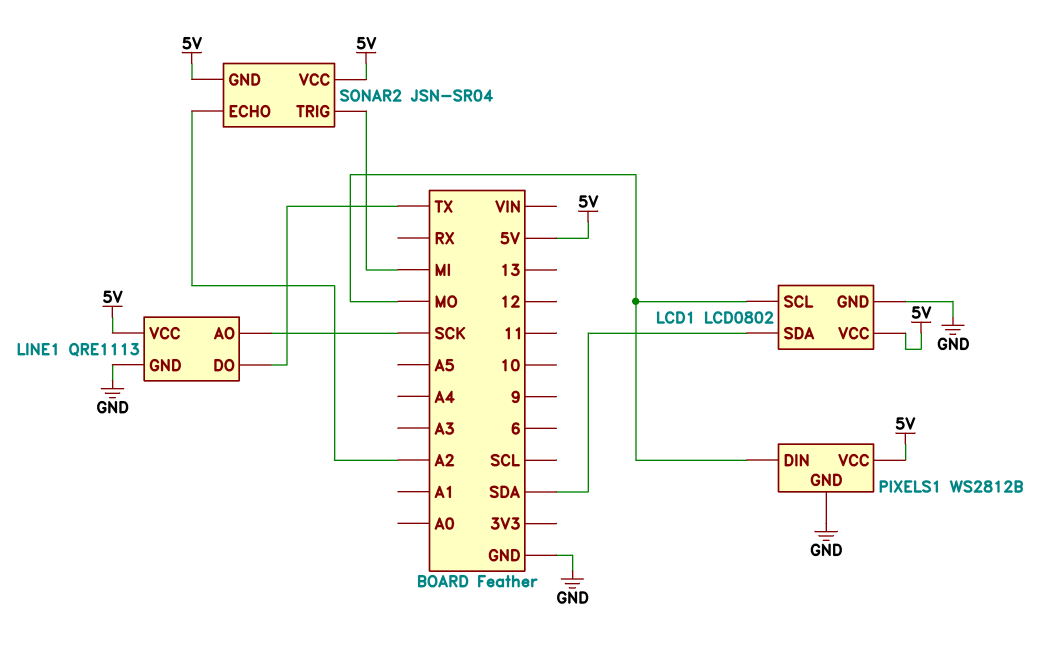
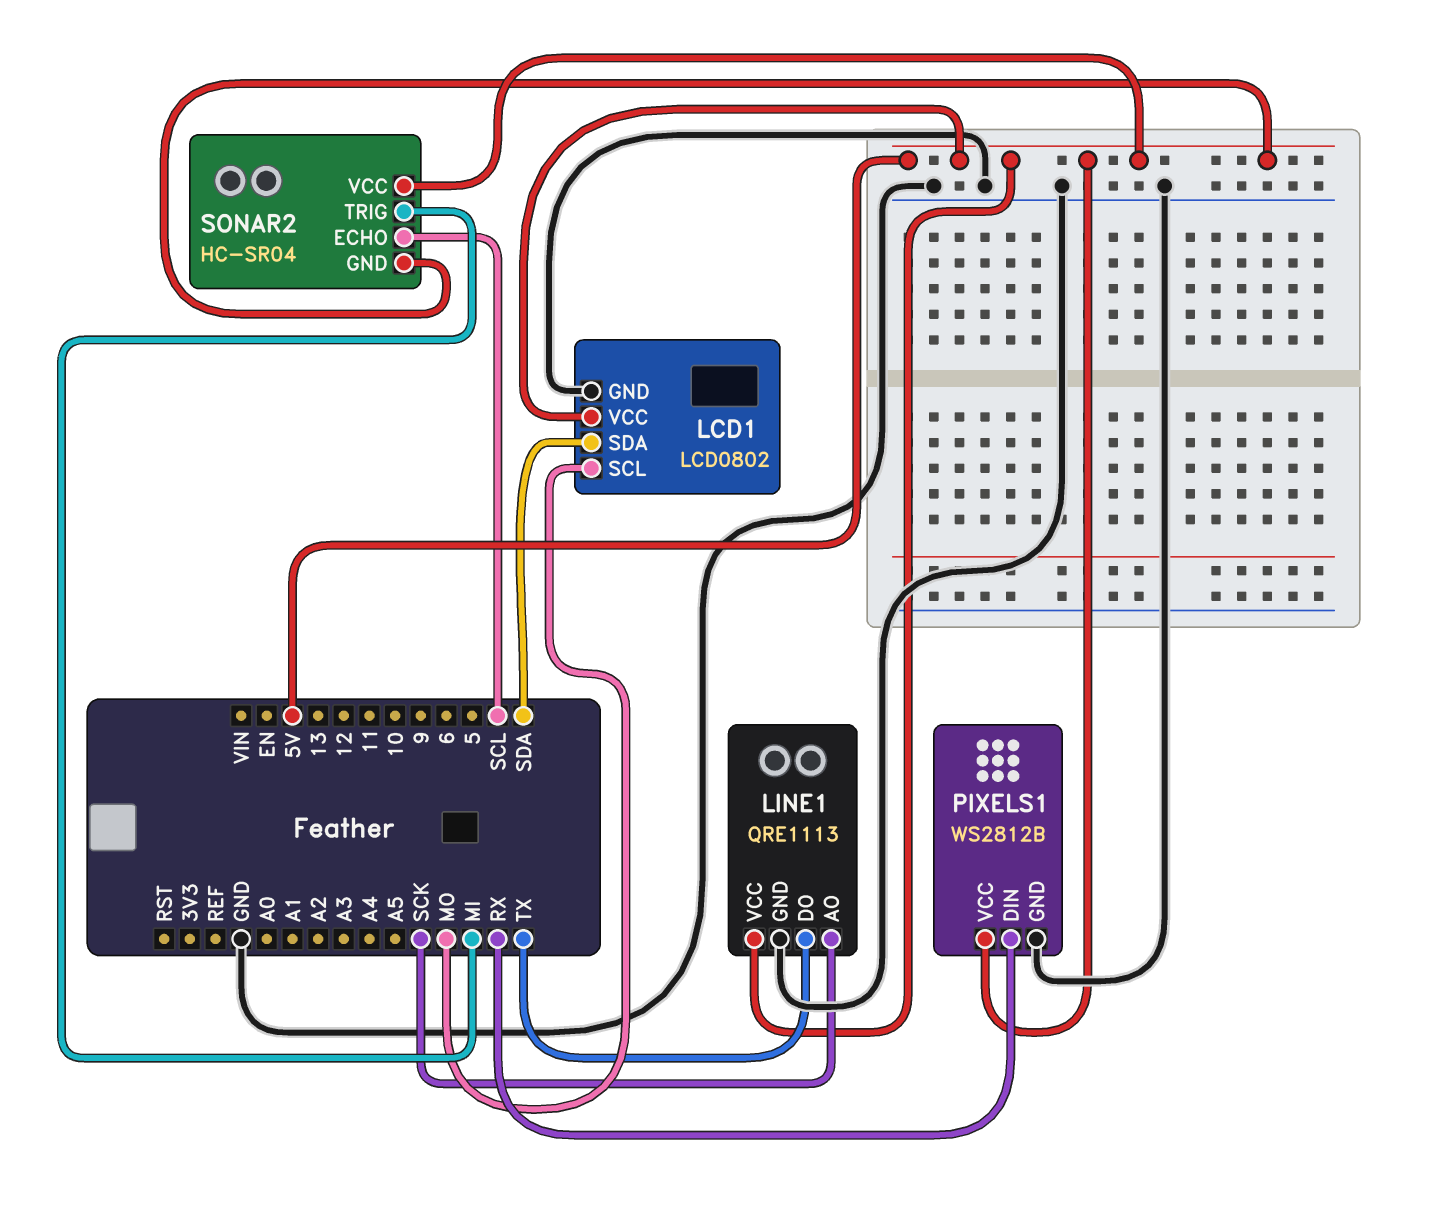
PIXELS1 pin DIN: MO -> RX
SONAR2: JSN-SR04 -> HC-SR04
SONAR2 pin ECHO: A2 -> SCL

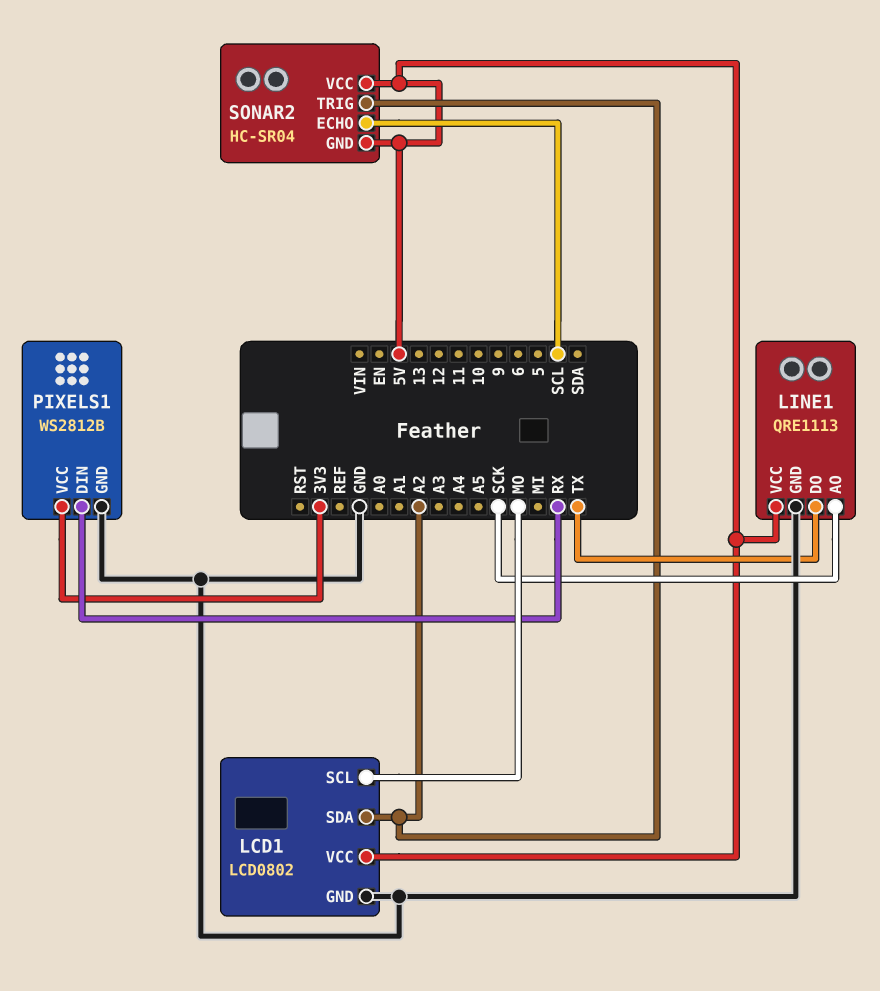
LCD1 pin SDA: SDA -> A2
PIXELS1 pin VCC: 5V -> 3V3
SONAR2 pin TRIG: MI -> A2

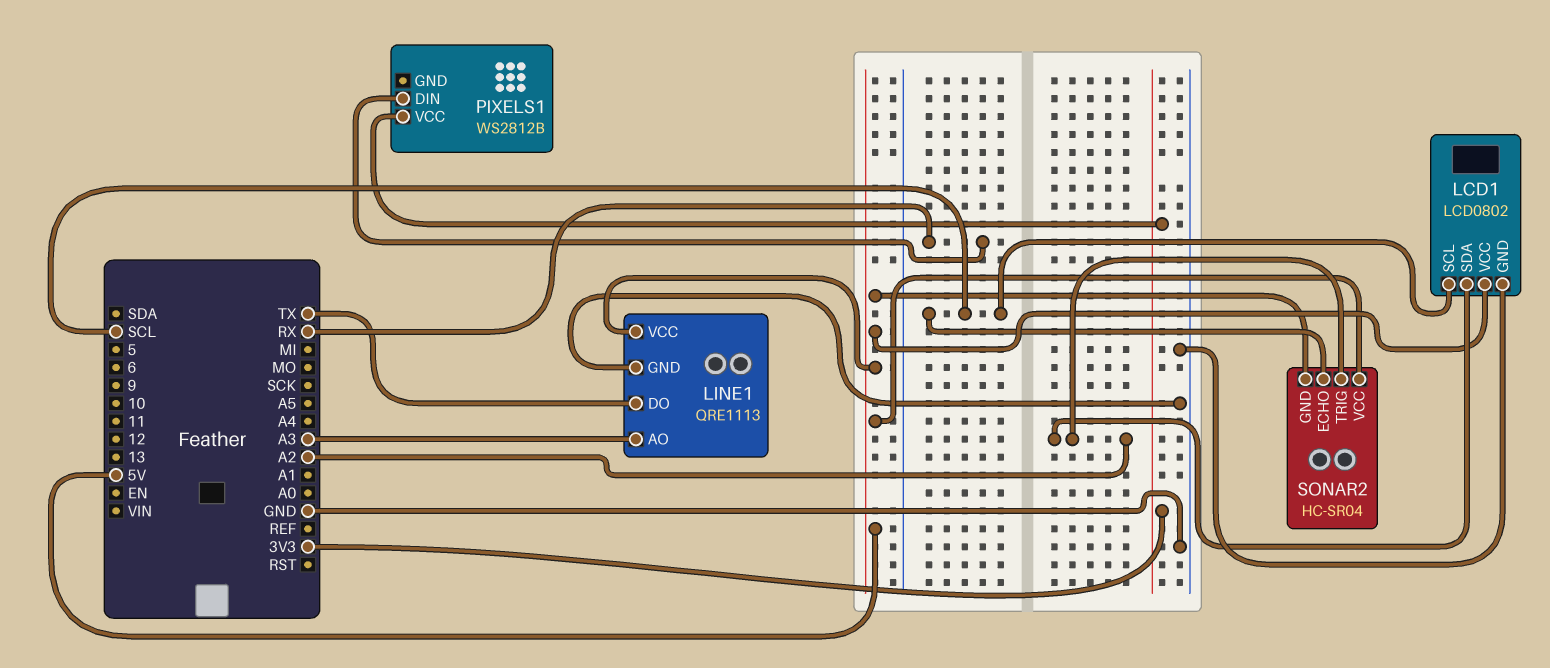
LCD1 pin SCL: MO -> SCL
LINE1 pin AO: SCK -> A3
PIXELS1 pin GND: GND -> none

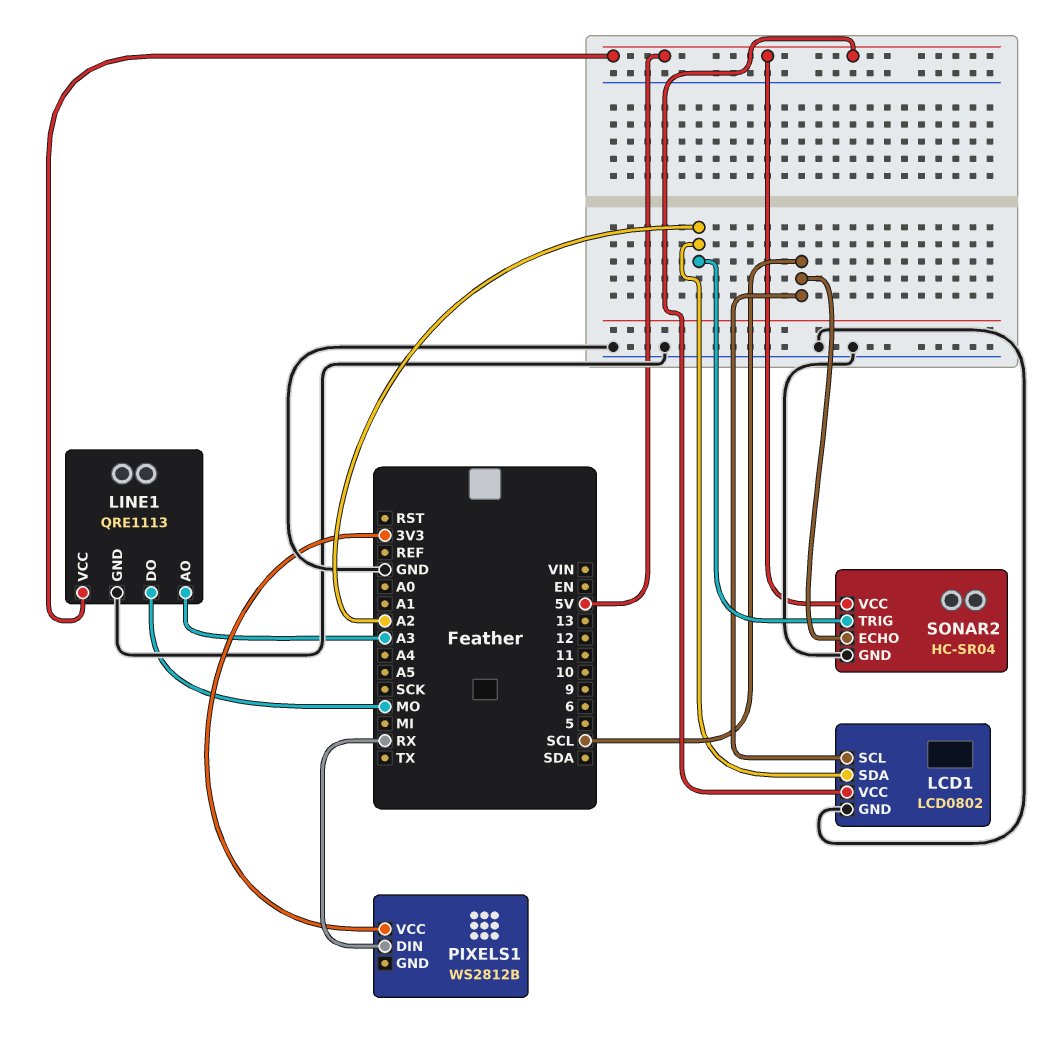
LINE1 pin DO: TX -> MO
SONAR2 pin GND: 5V -> GND

